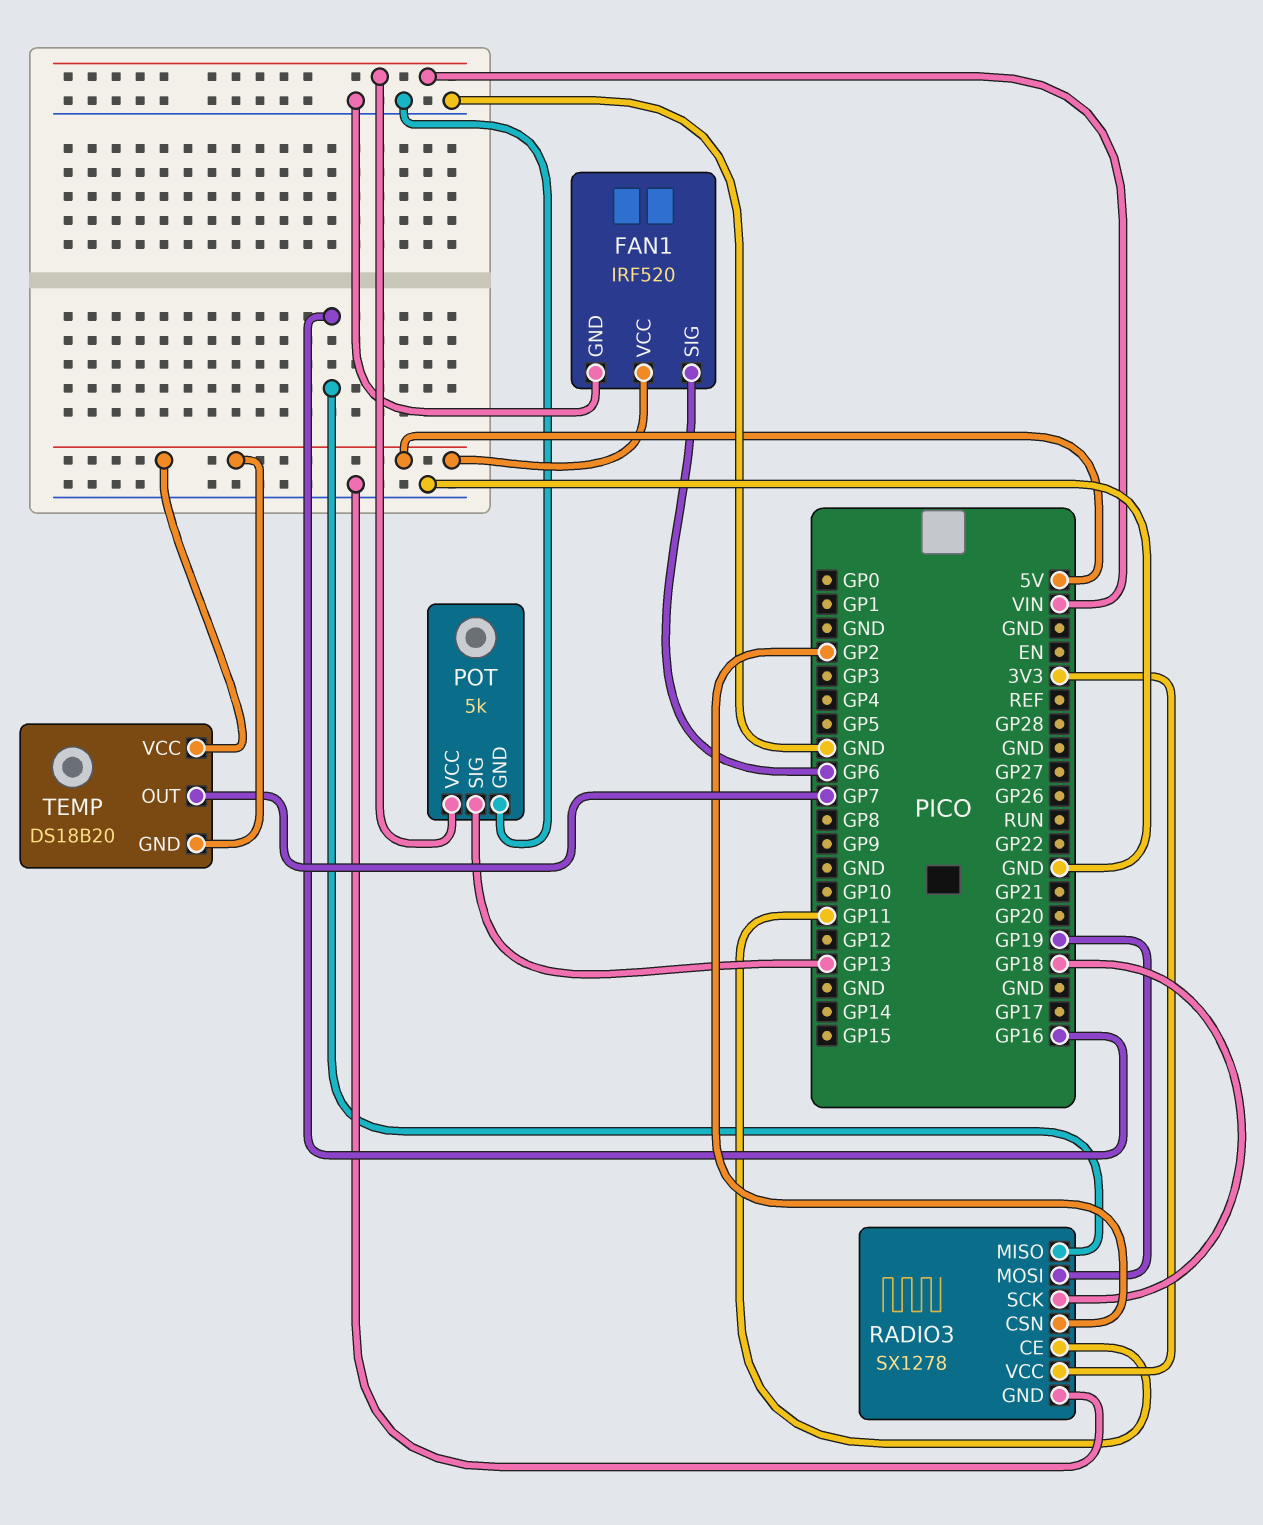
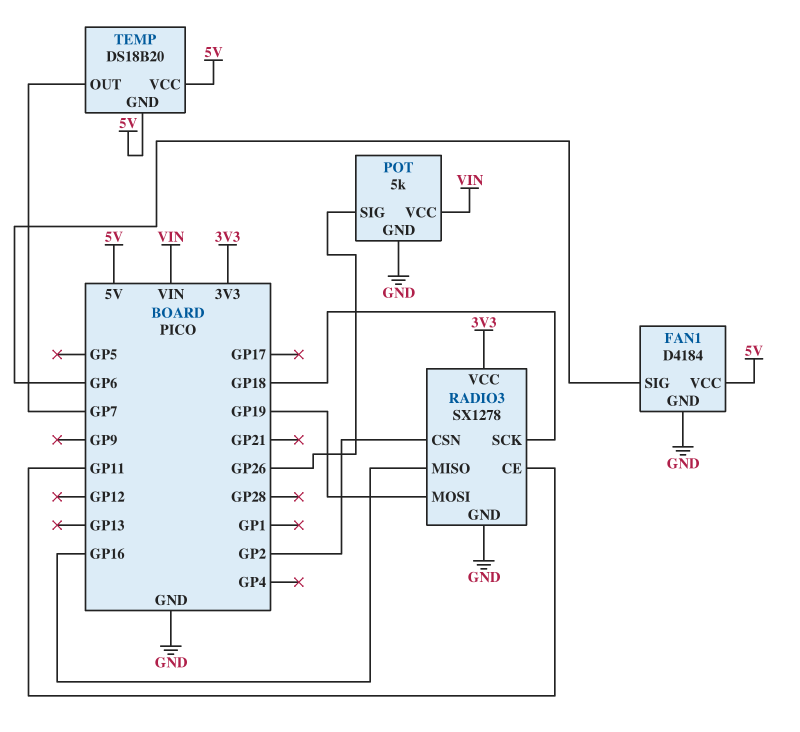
FAN1: IRF520 -> D4184
POT pin SIG: GP13 -> GP26

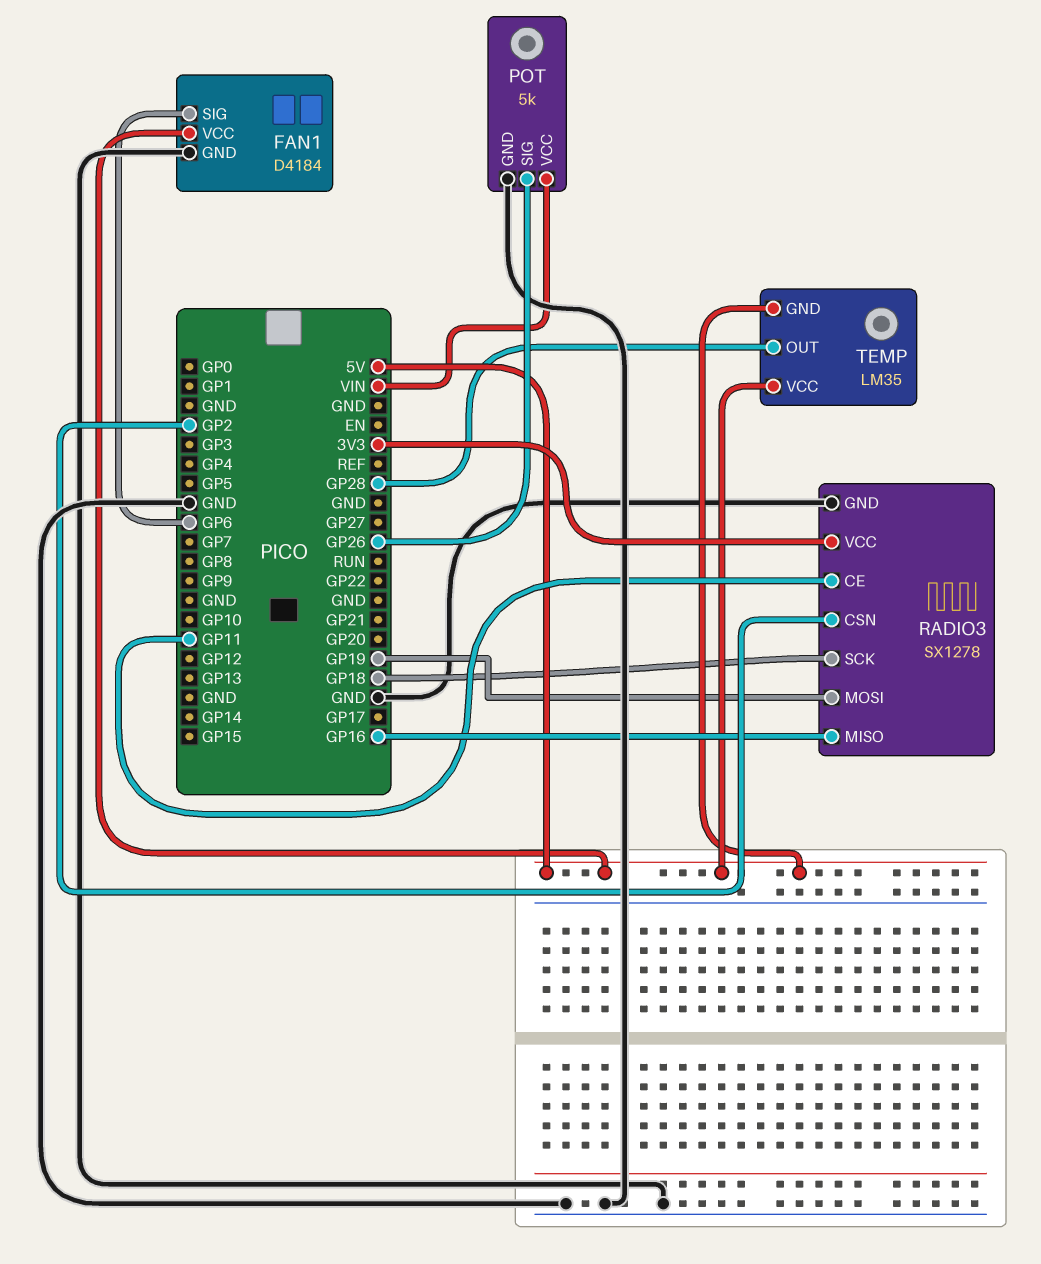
TEMP: DS18B20 -> LM35
TEMP pin OUT: GP7 -> GP28

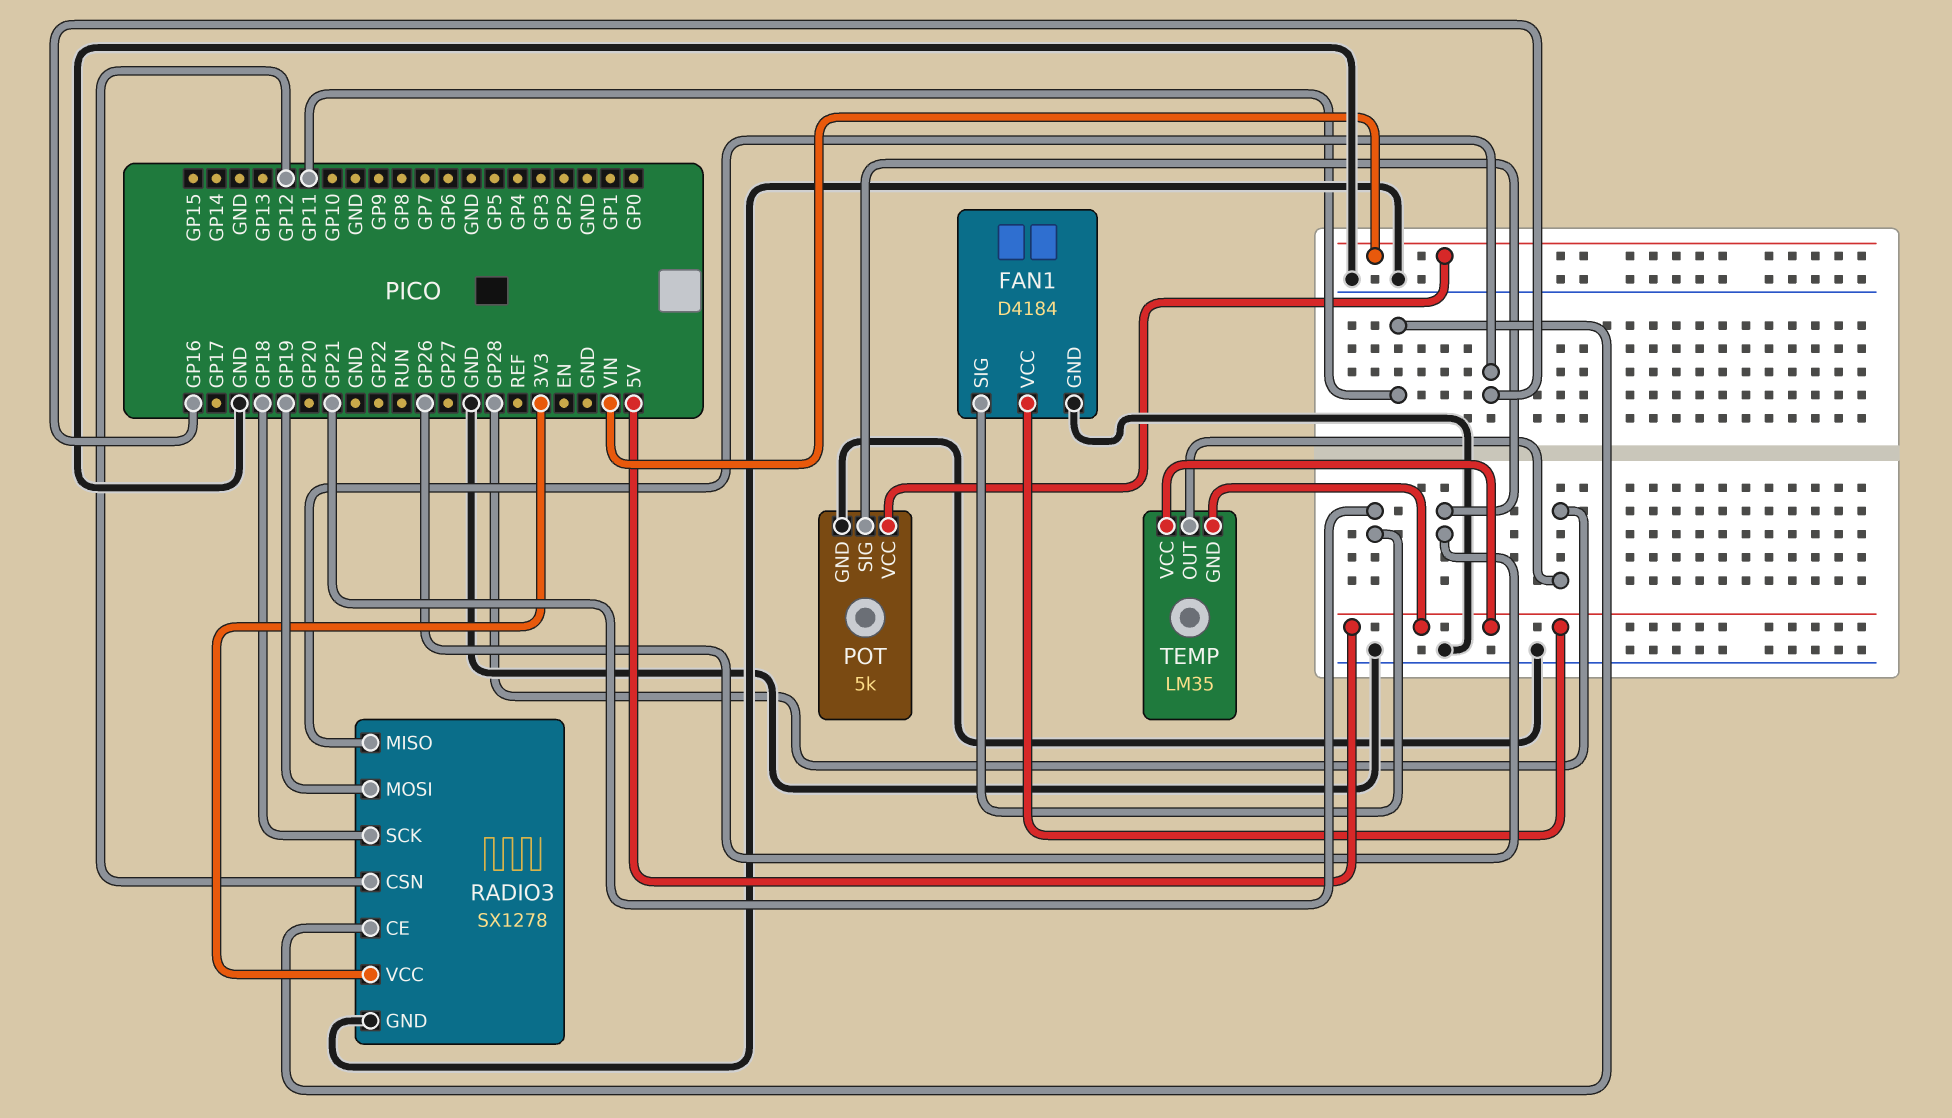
FAN1 pin SIG: GP6 -> GP21
RADIO3 pin CSN: GP2 -> GP12

